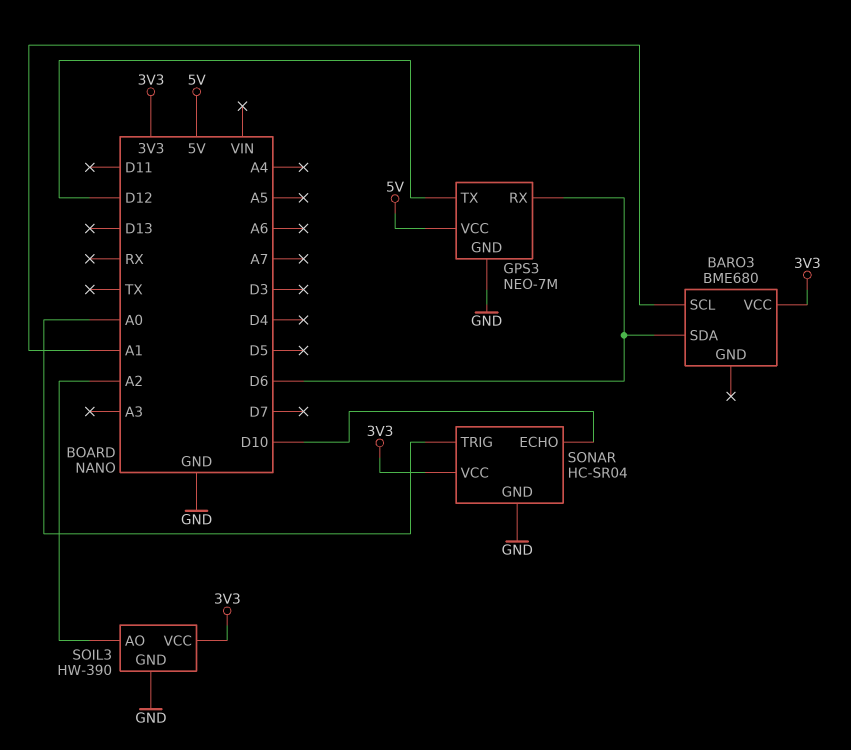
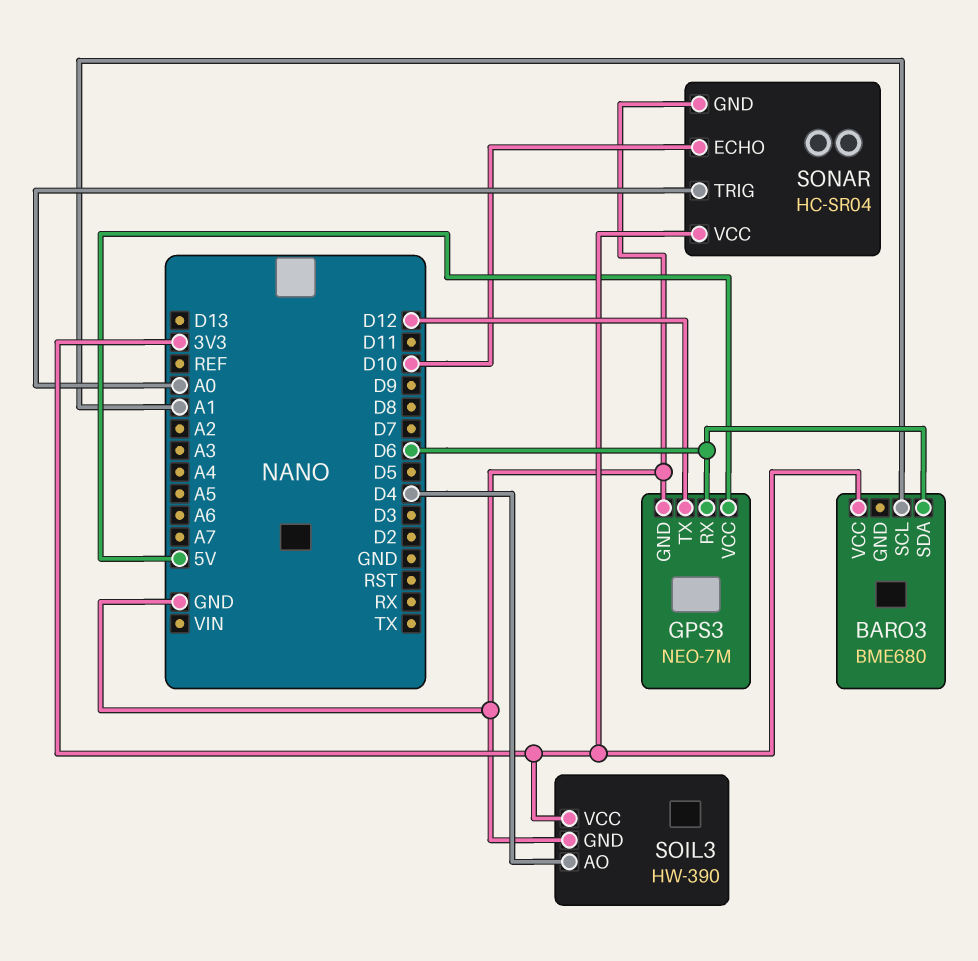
SOIL3 pin AO: A2 -> D4

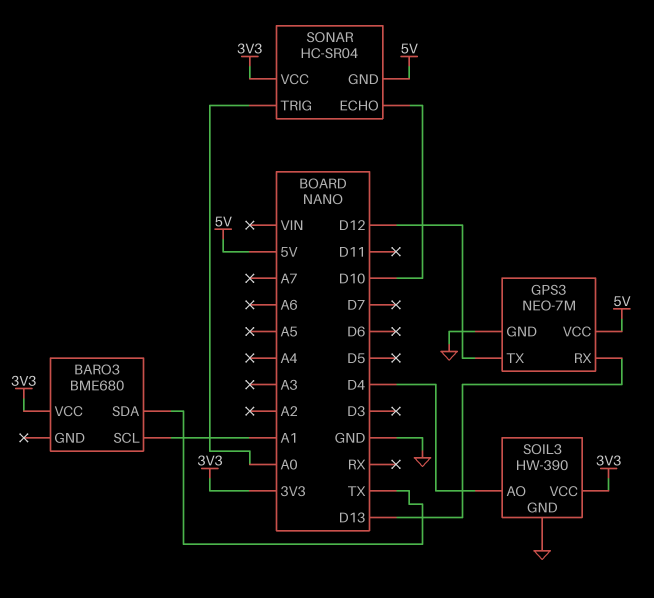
BARO3 pin SDA: D6 -> TX
GPS3 pin RX: D6 -> D13
SONAR pin GND: GND -> 5V

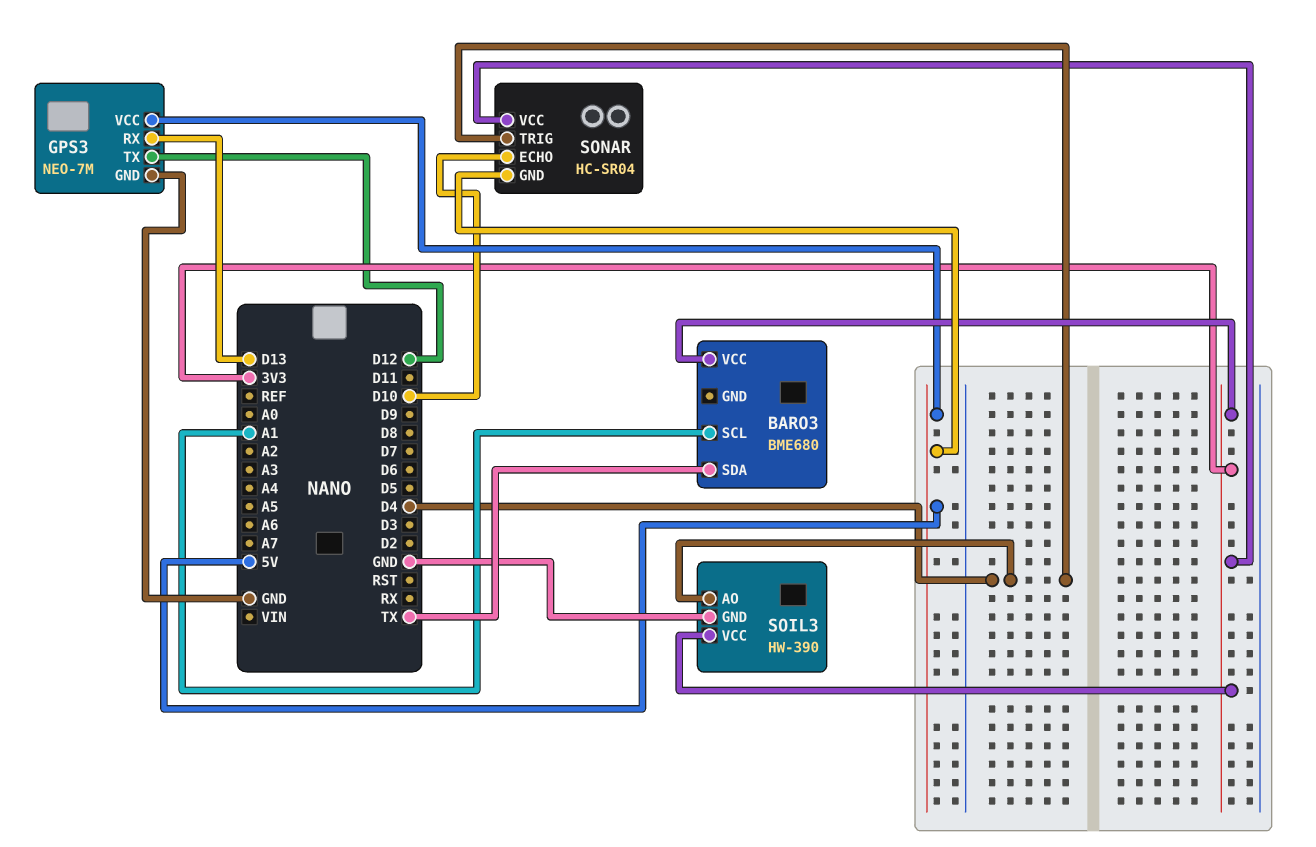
SONAR pin TRIG: A0 -> D4

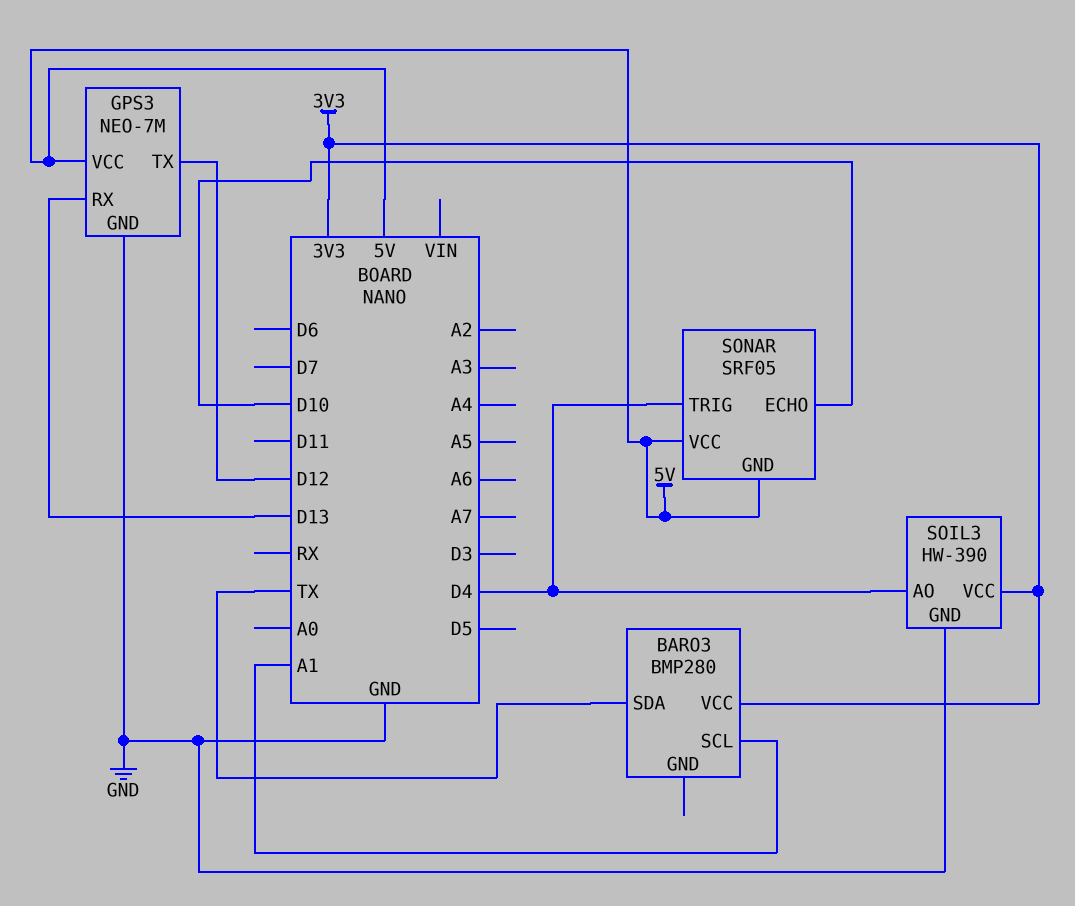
BARO3: BME680 -> BMP280
SONAR: HC-SR04 -> SRF05
SONAR pin VCC: 3V3 -> 5V

